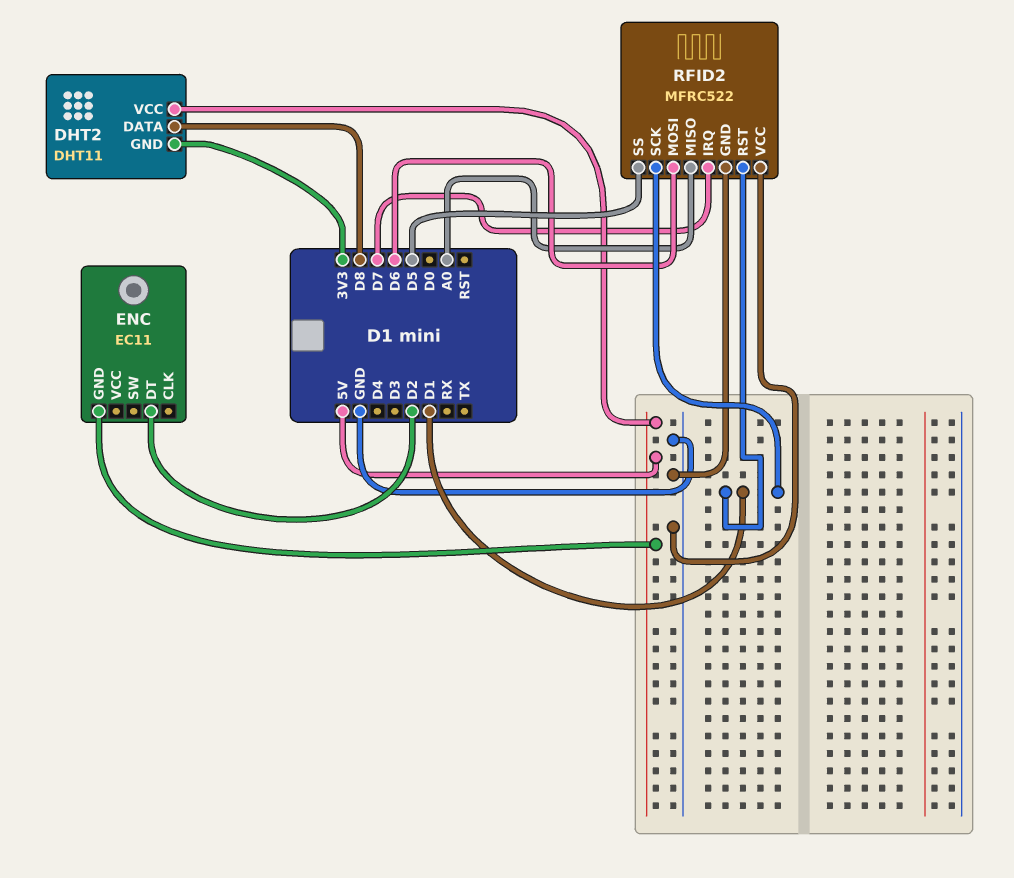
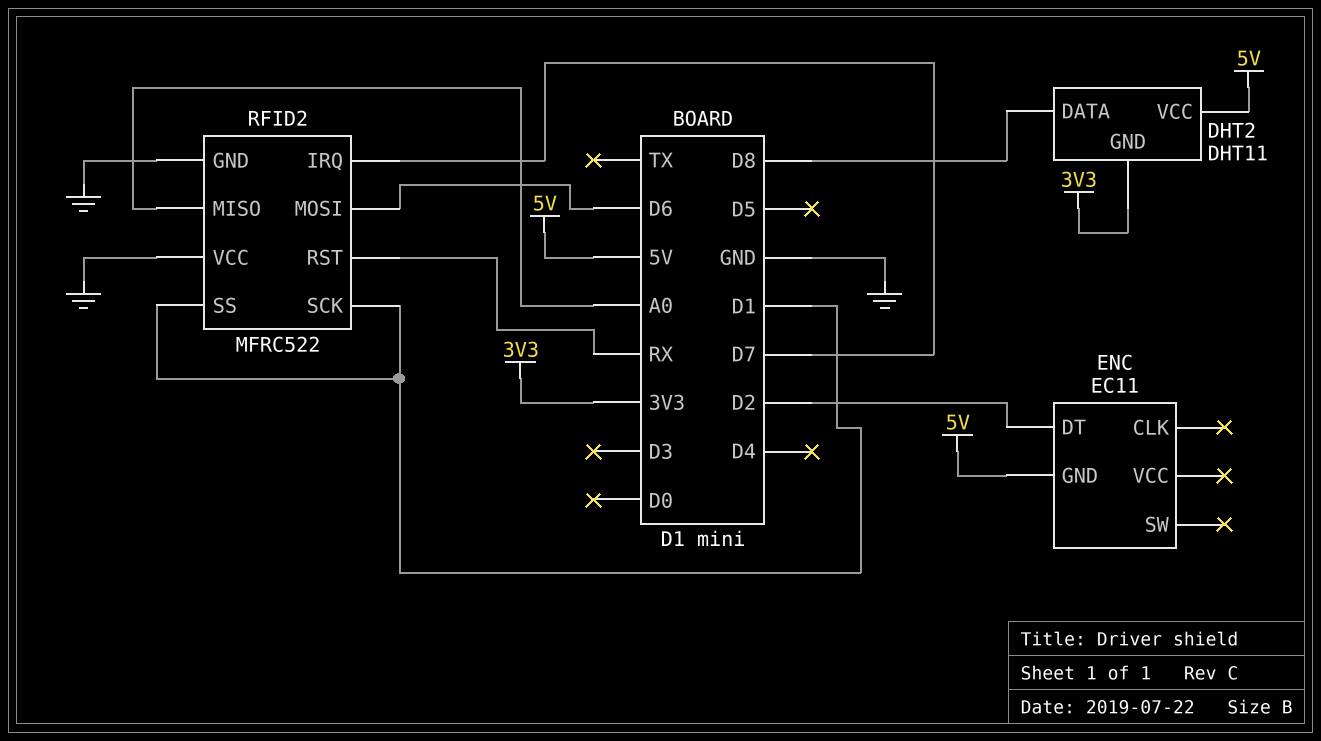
RFID2 pin RST: D1 -> RX
RFID2 pin SS: D5 -> D1

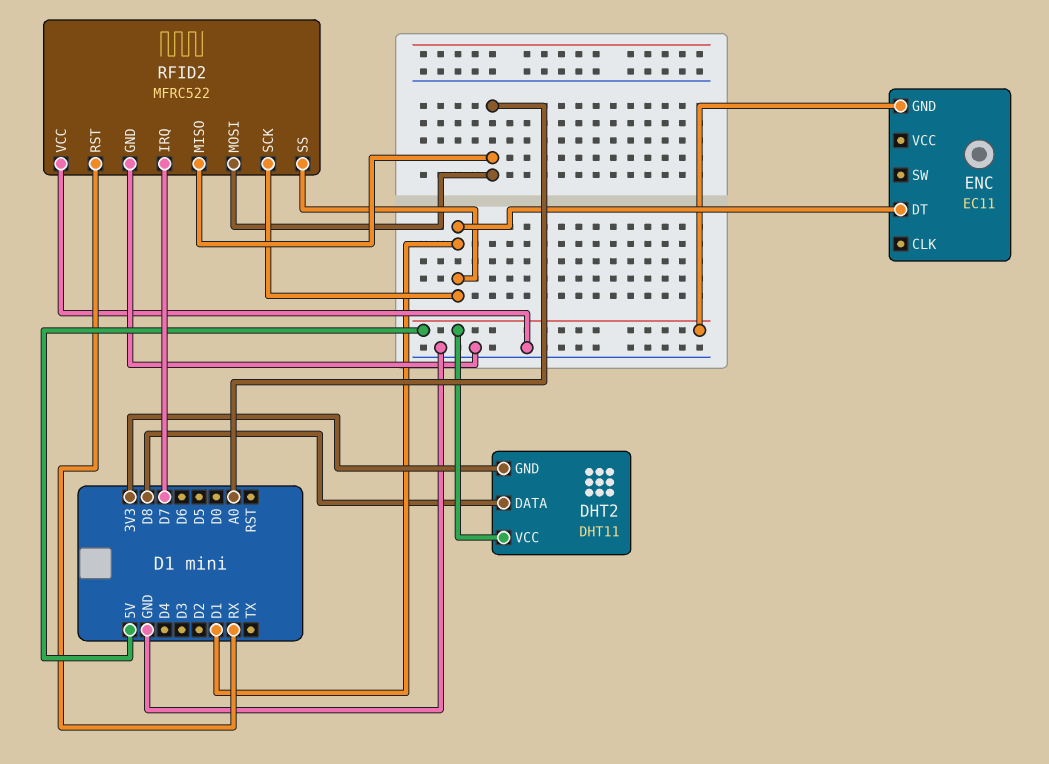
ENC pin DT: D2 -> D1
RFID2 pin MOSI: D6 -> A0

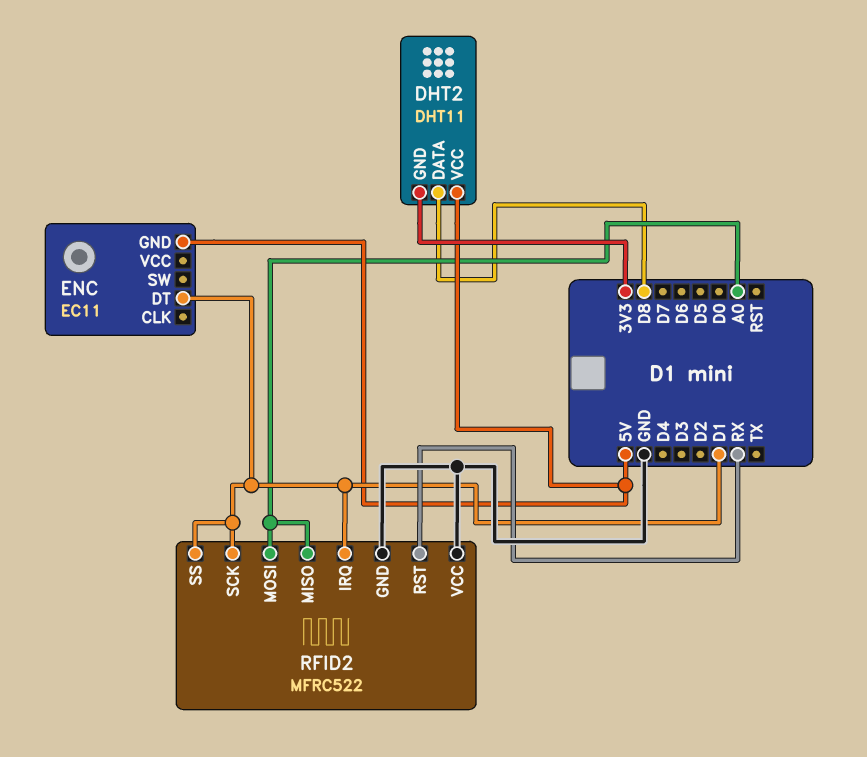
RFID2 pin IRQ: D7 -> D1

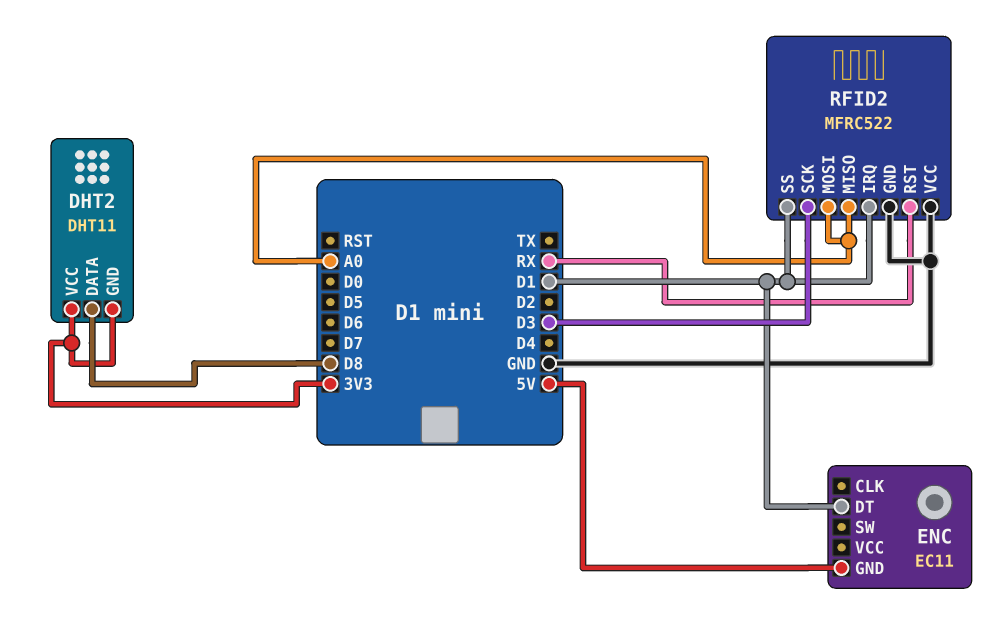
DHT2 pin VCC: 5V -> 3V3
RFID2 pin SCK: D1 -> D3

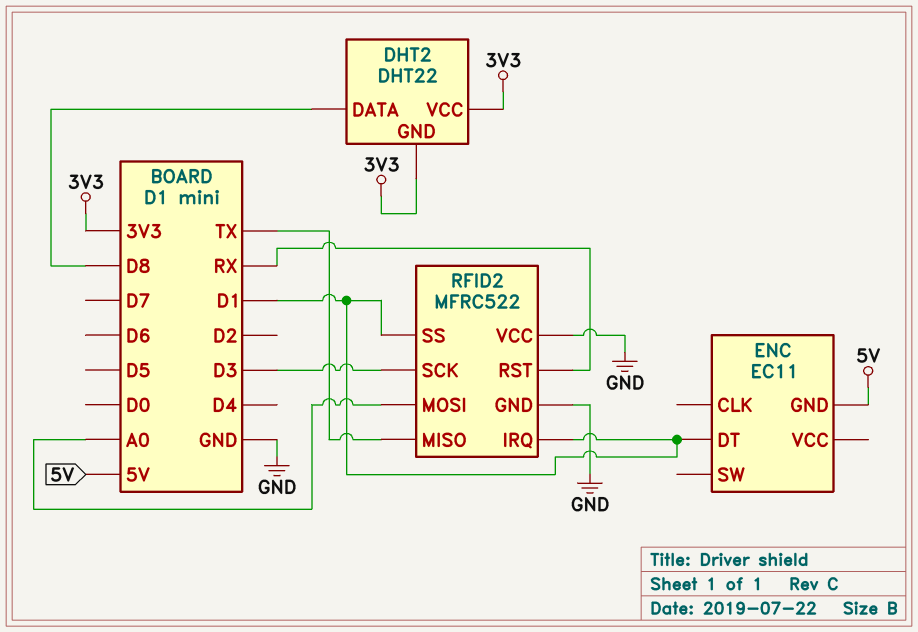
DHT2: DHT11 -> DHT22
RFID2 pin MISO: A0 -> TX

